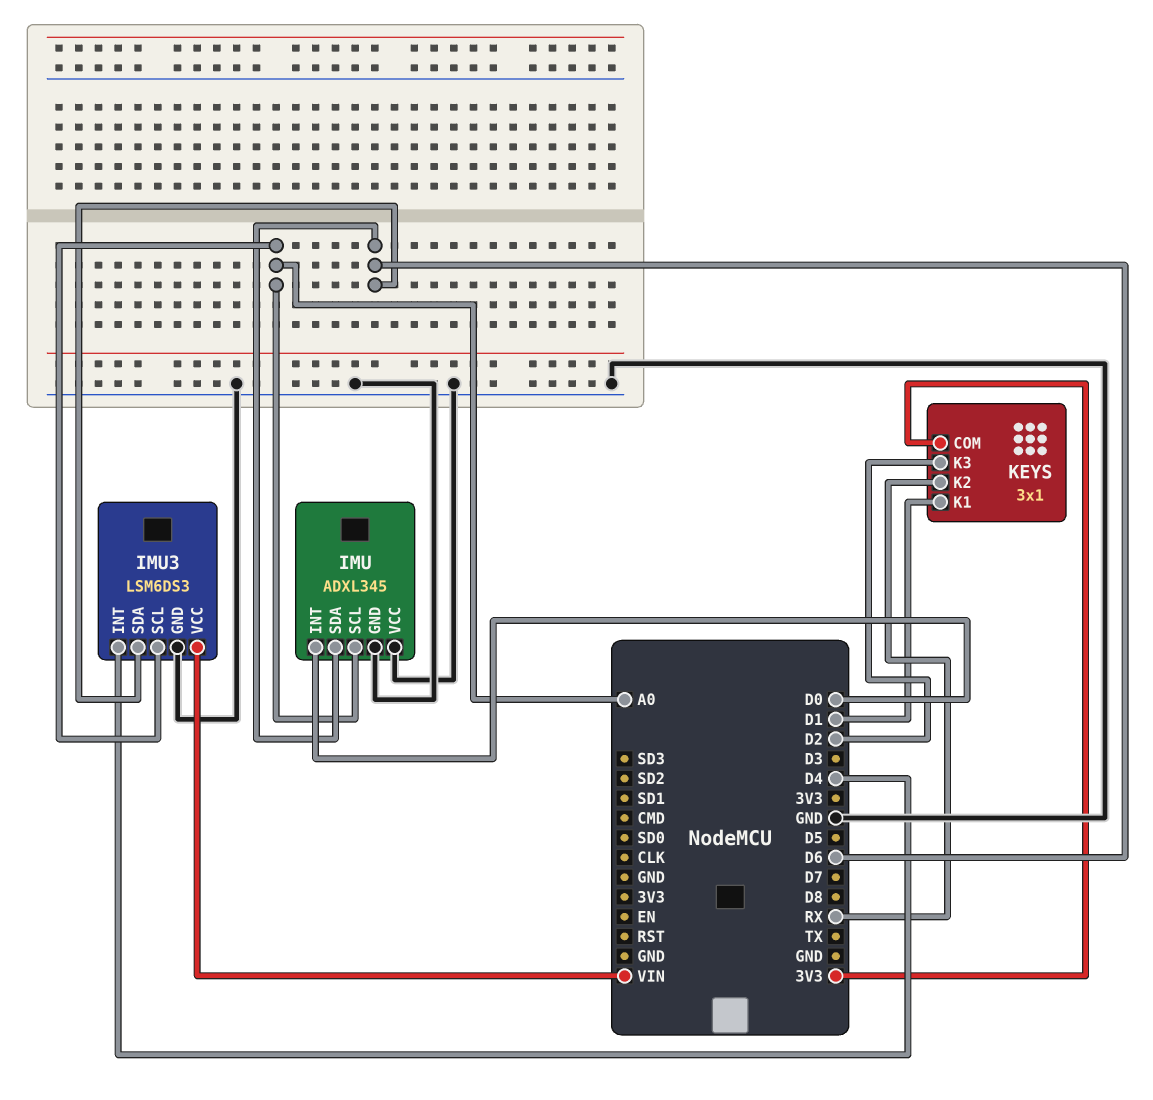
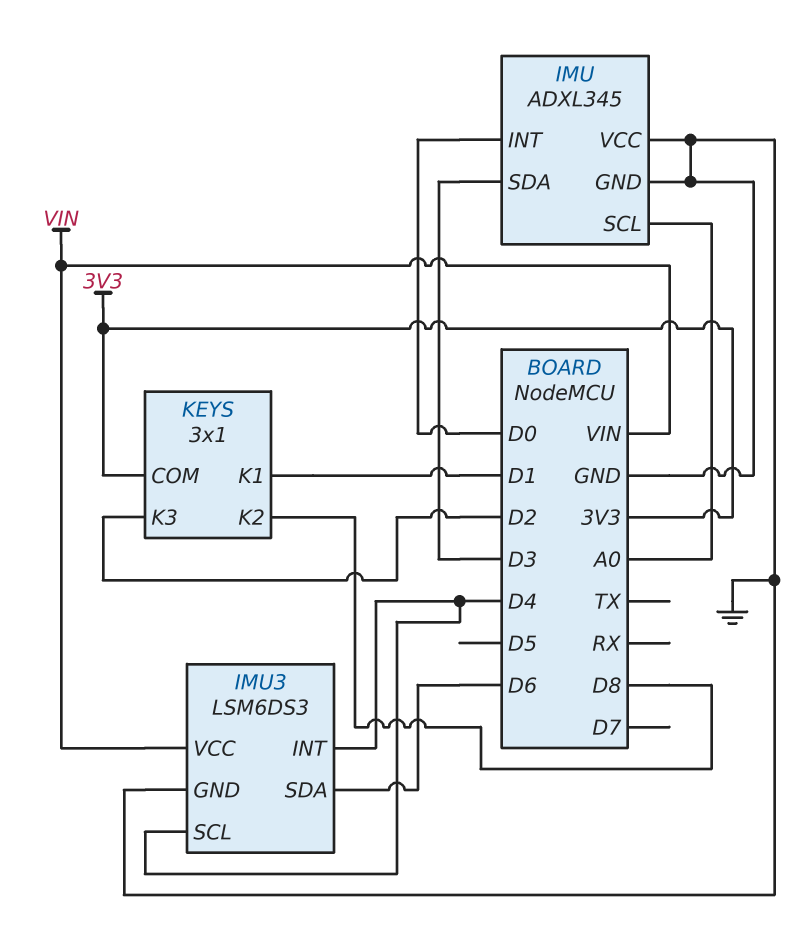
IMU pin SDA: D6 -> D3
IMU3 pin SCL: A0 -> D4
KEYS pin K2: RX -> D8

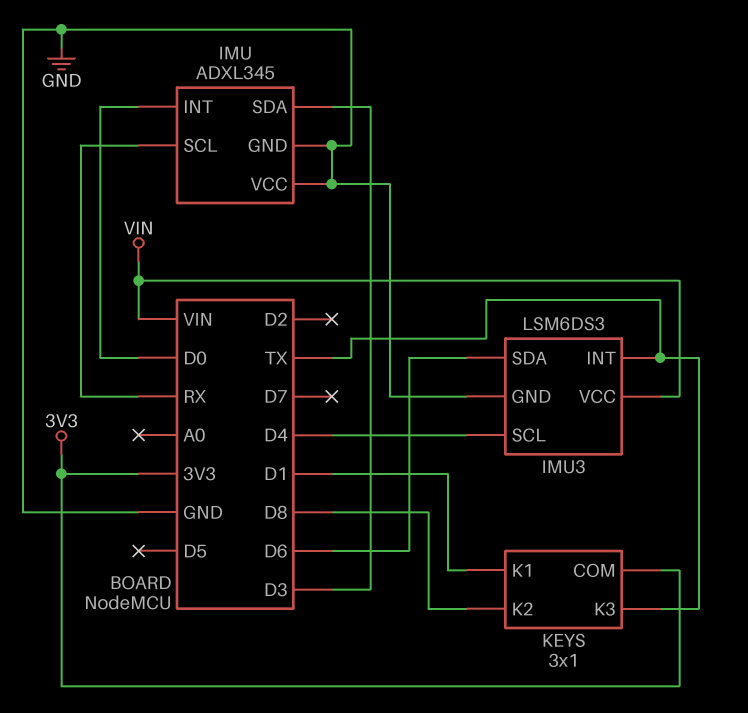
IMU pin SCL: A0 -> RX
IMU3 pin INT: D4 -> TX
KEYS pin K3: D2 -> TX

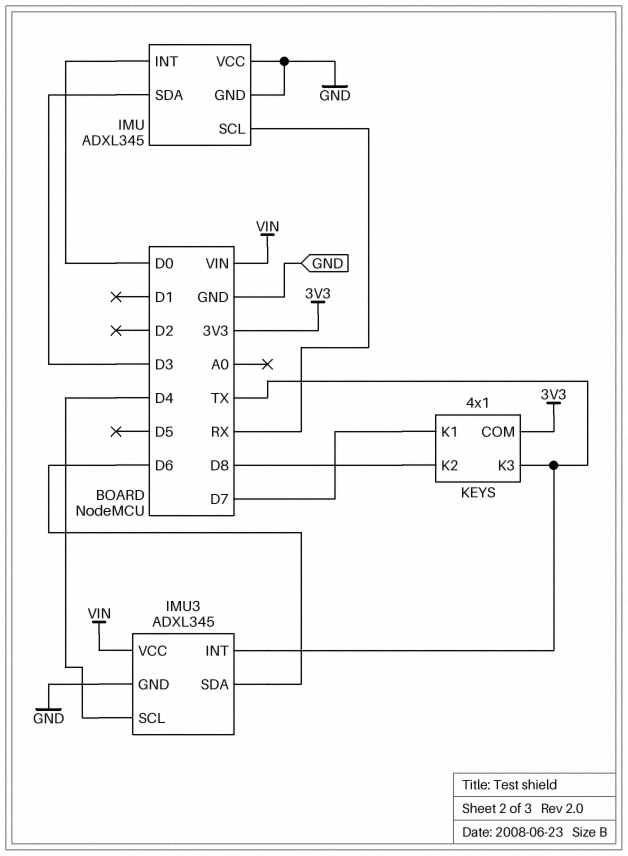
IMU3: LSM6DS3 -> ADXL345
KEYS: 3x1 -> 4x1
KEYS pin K1: D1 -> D7

